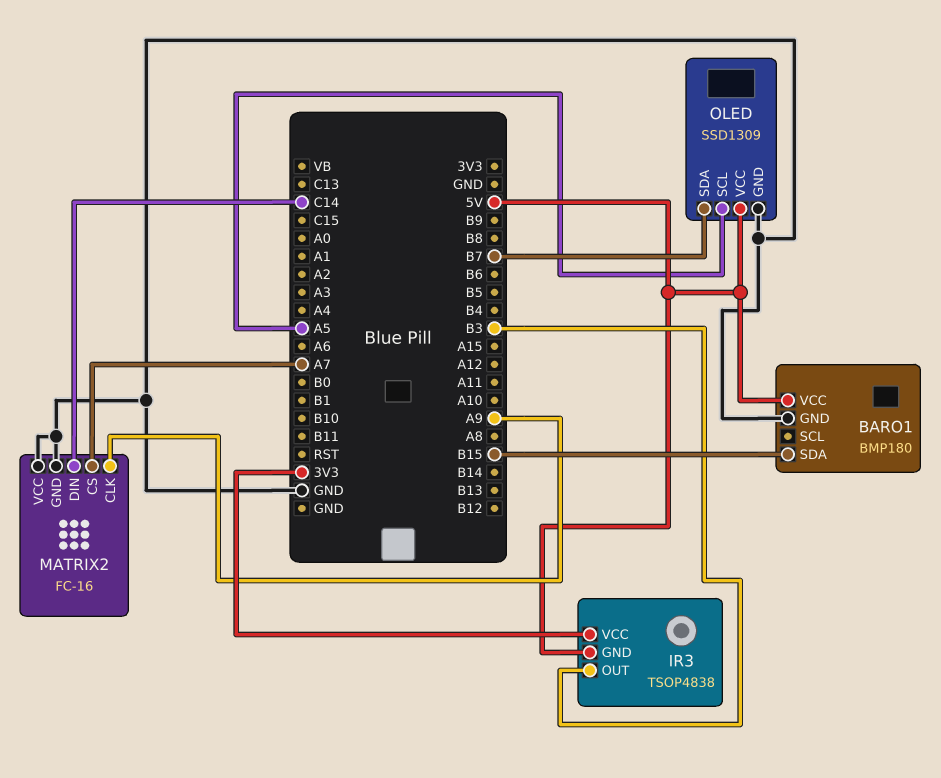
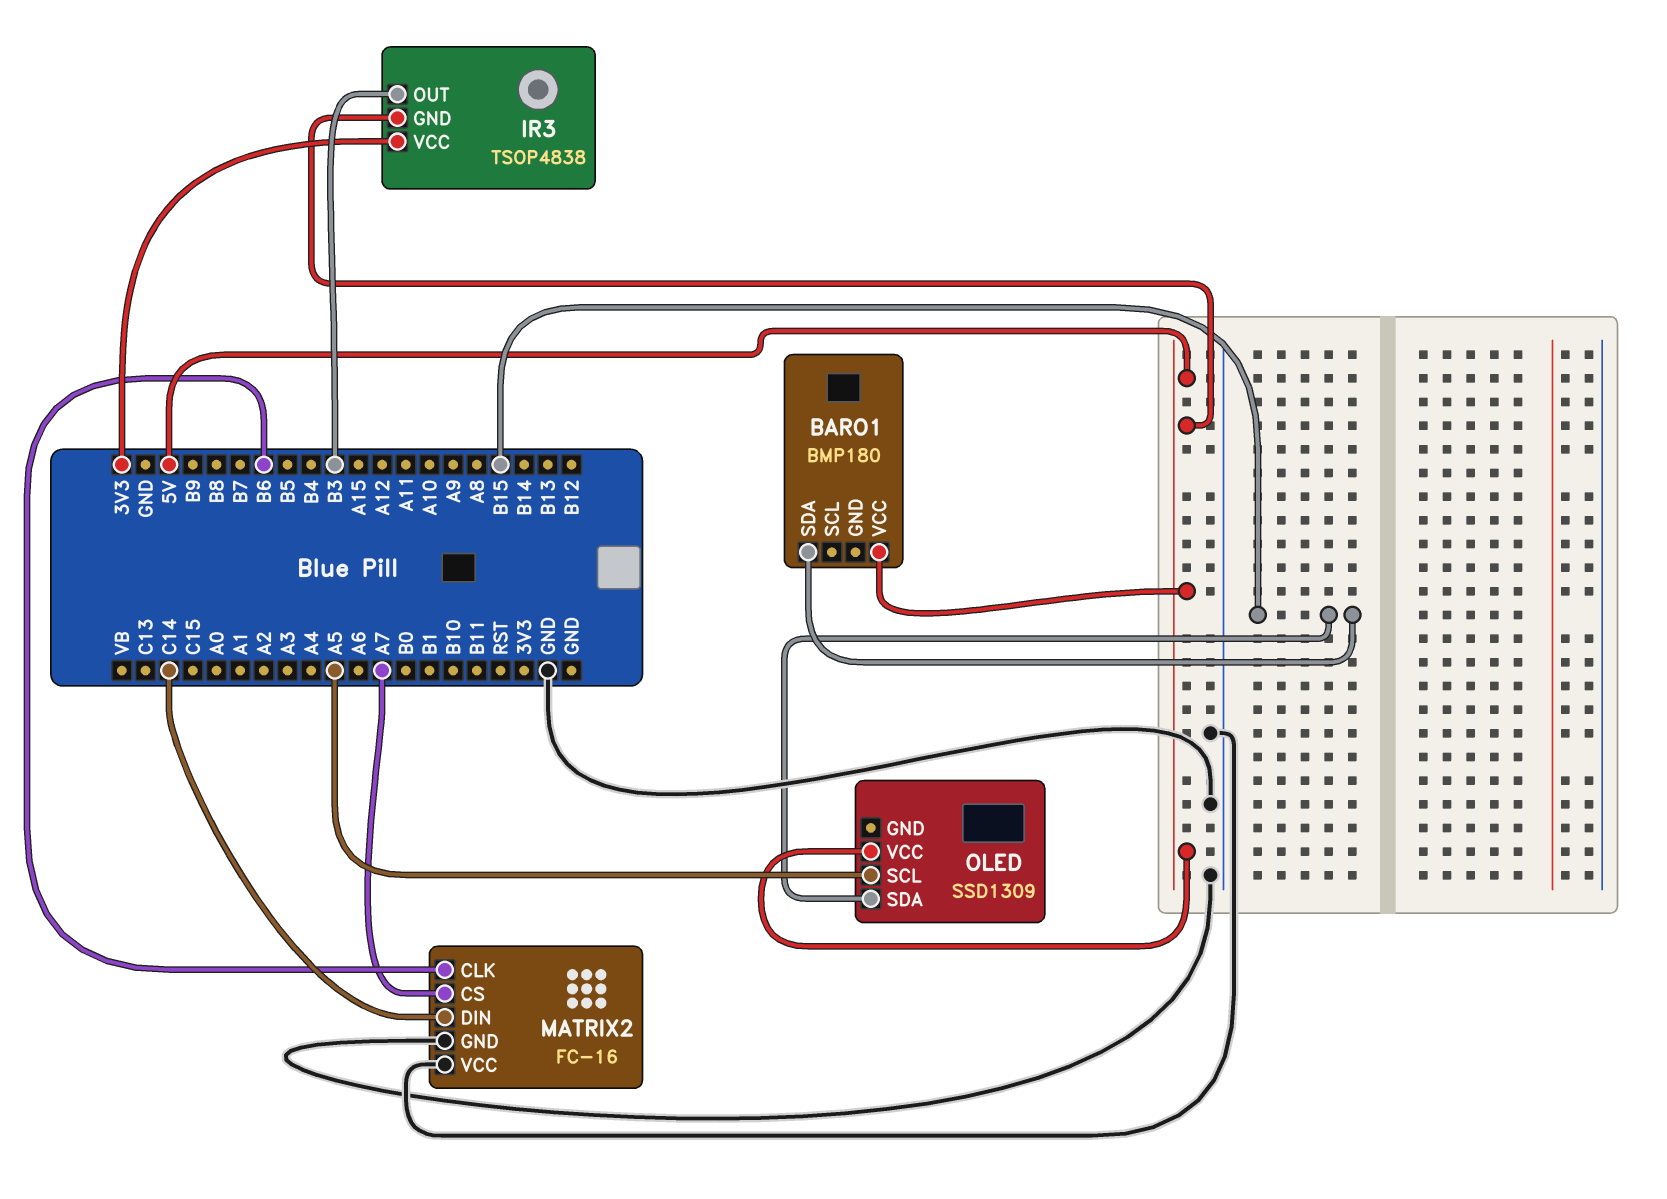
BARO1 pin GND: GND -> none
MATRIX2 pin CLK: A9 -> B6
OLED pin GND: GND -> none
OLED pin SDA: B7 -> B15

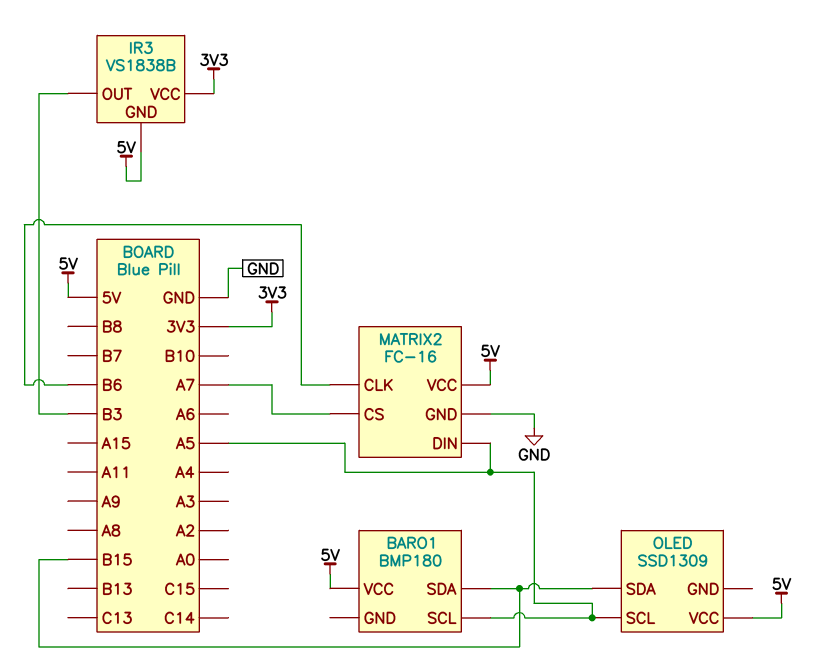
BARO1 pin SCL: none -> A5
IR3: TSOP4838 -> VS1838B
MATRIX2 pin DIN: C14 -> A5
MATRIX2 pin VCC: GND -> 5V

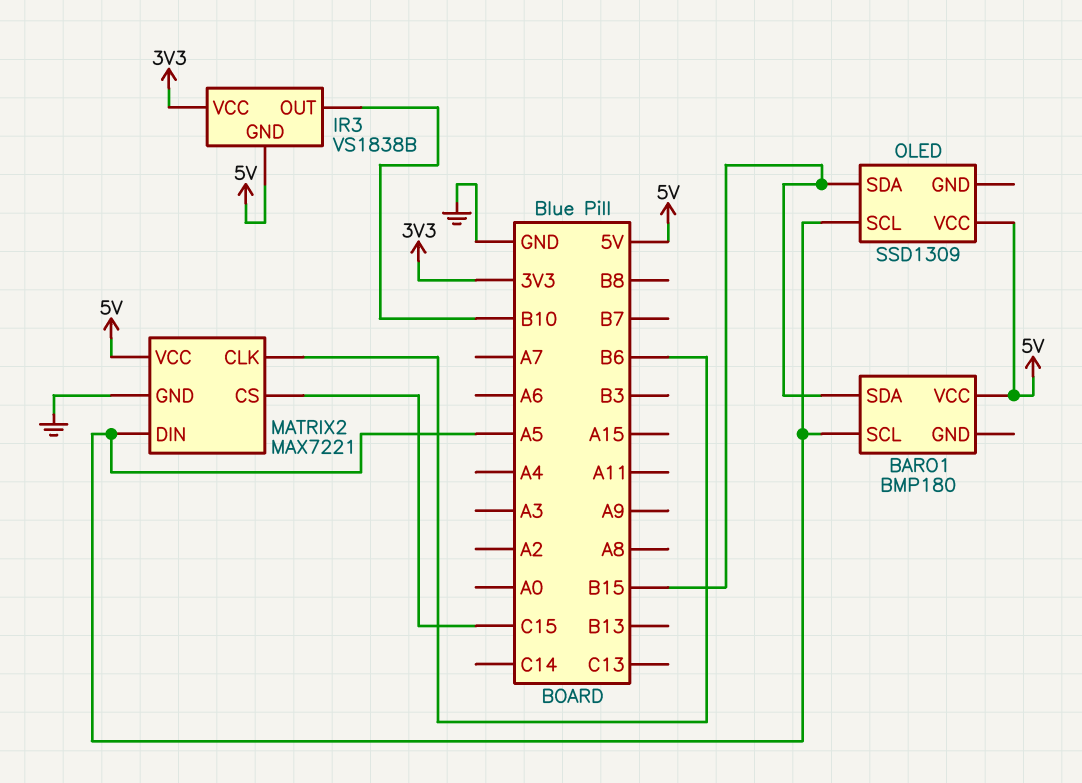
IR3 pin OUT: B3 -> B10
MATRIX2: FC-16 -> MAX7221
MATRIX2 pin CS: A7 -> C15

